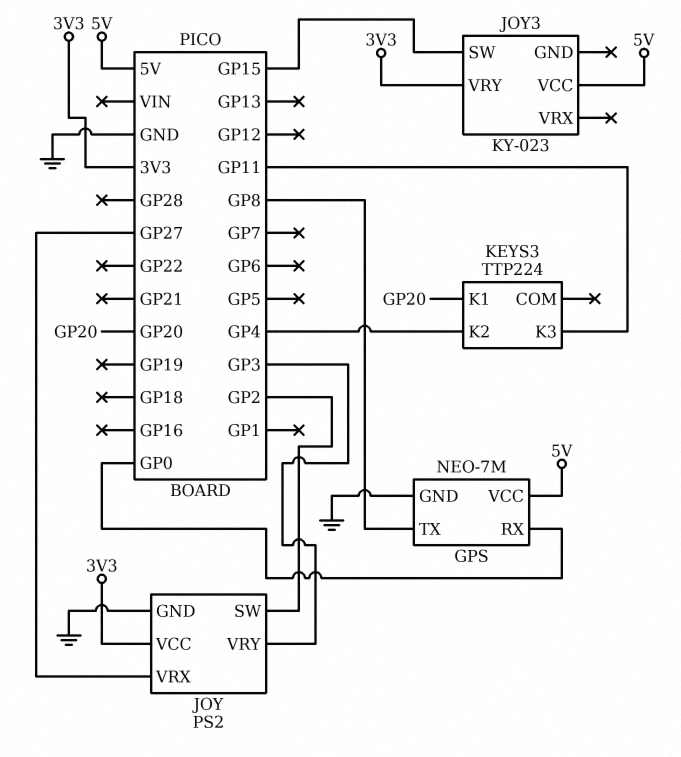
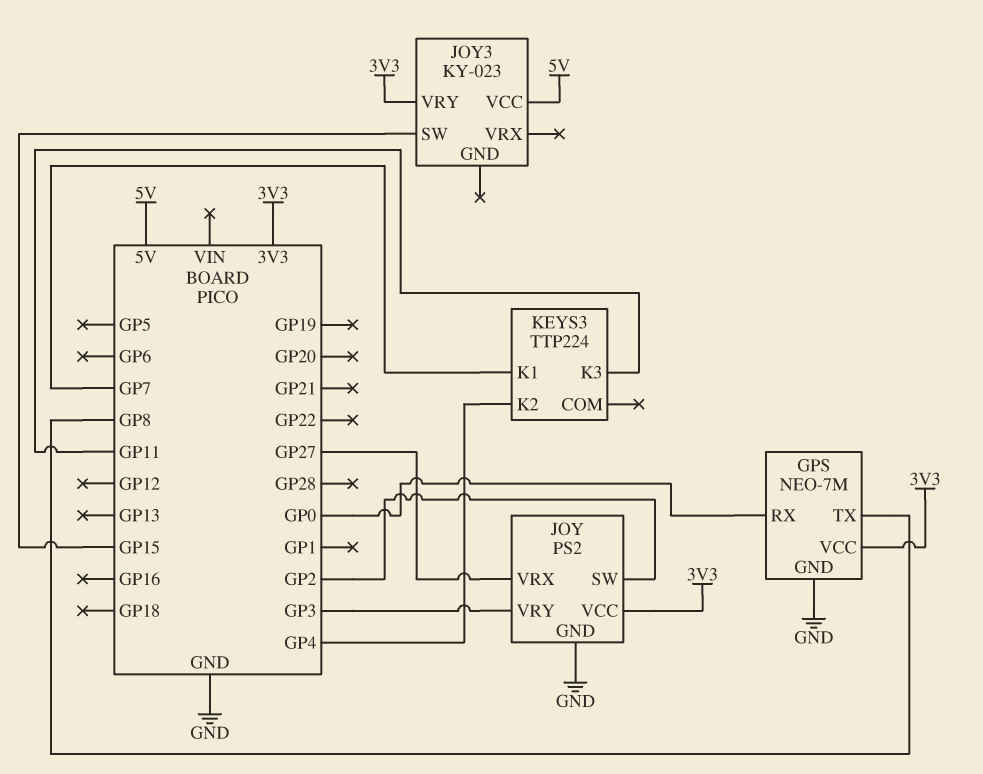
GPS pin VCC: 5V -> 3V3
KEYS3 pin K1: GP20 -> GP7

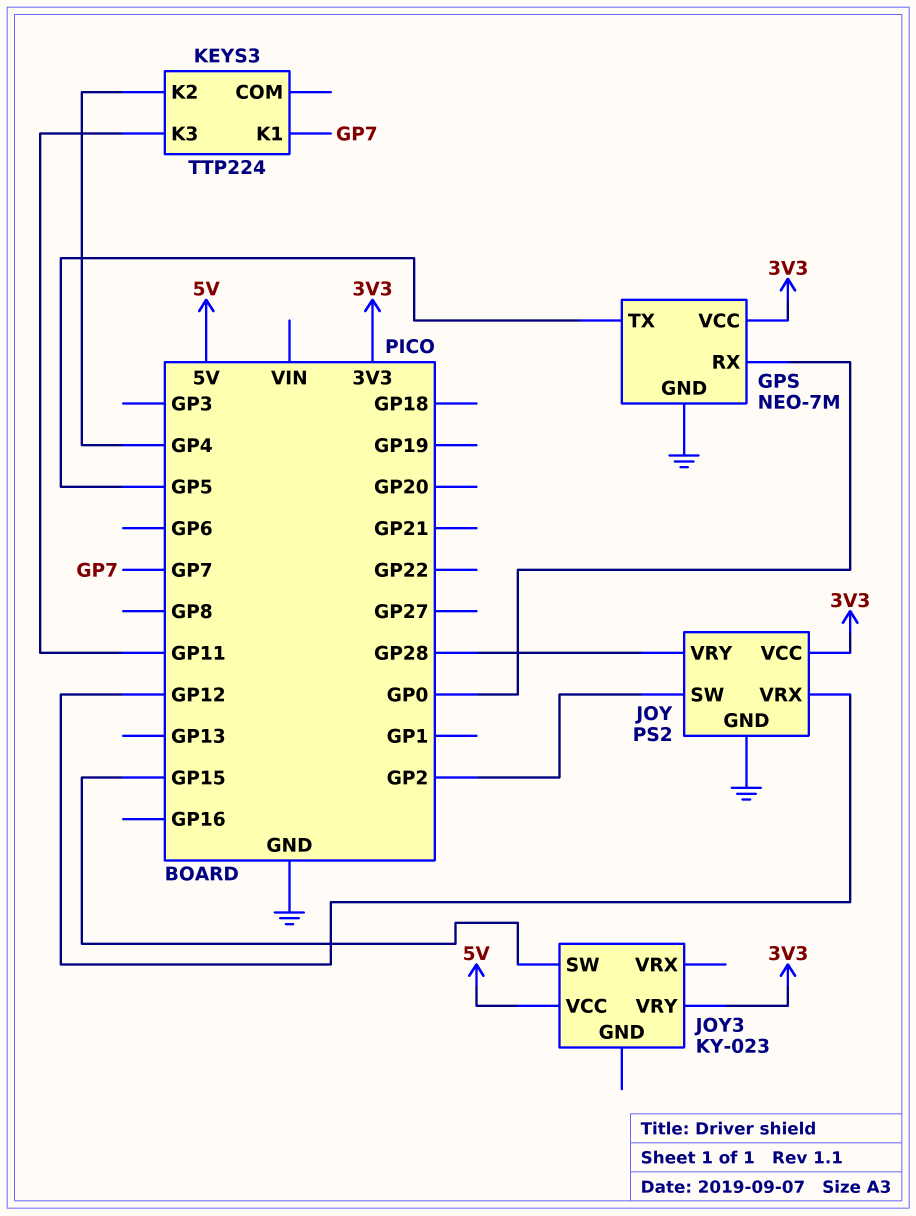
GPS pin TX: GP8 -> GP5
JOY pin VRX: GP27 -> GP12
JOY pin VRY: GP3 -> GP28

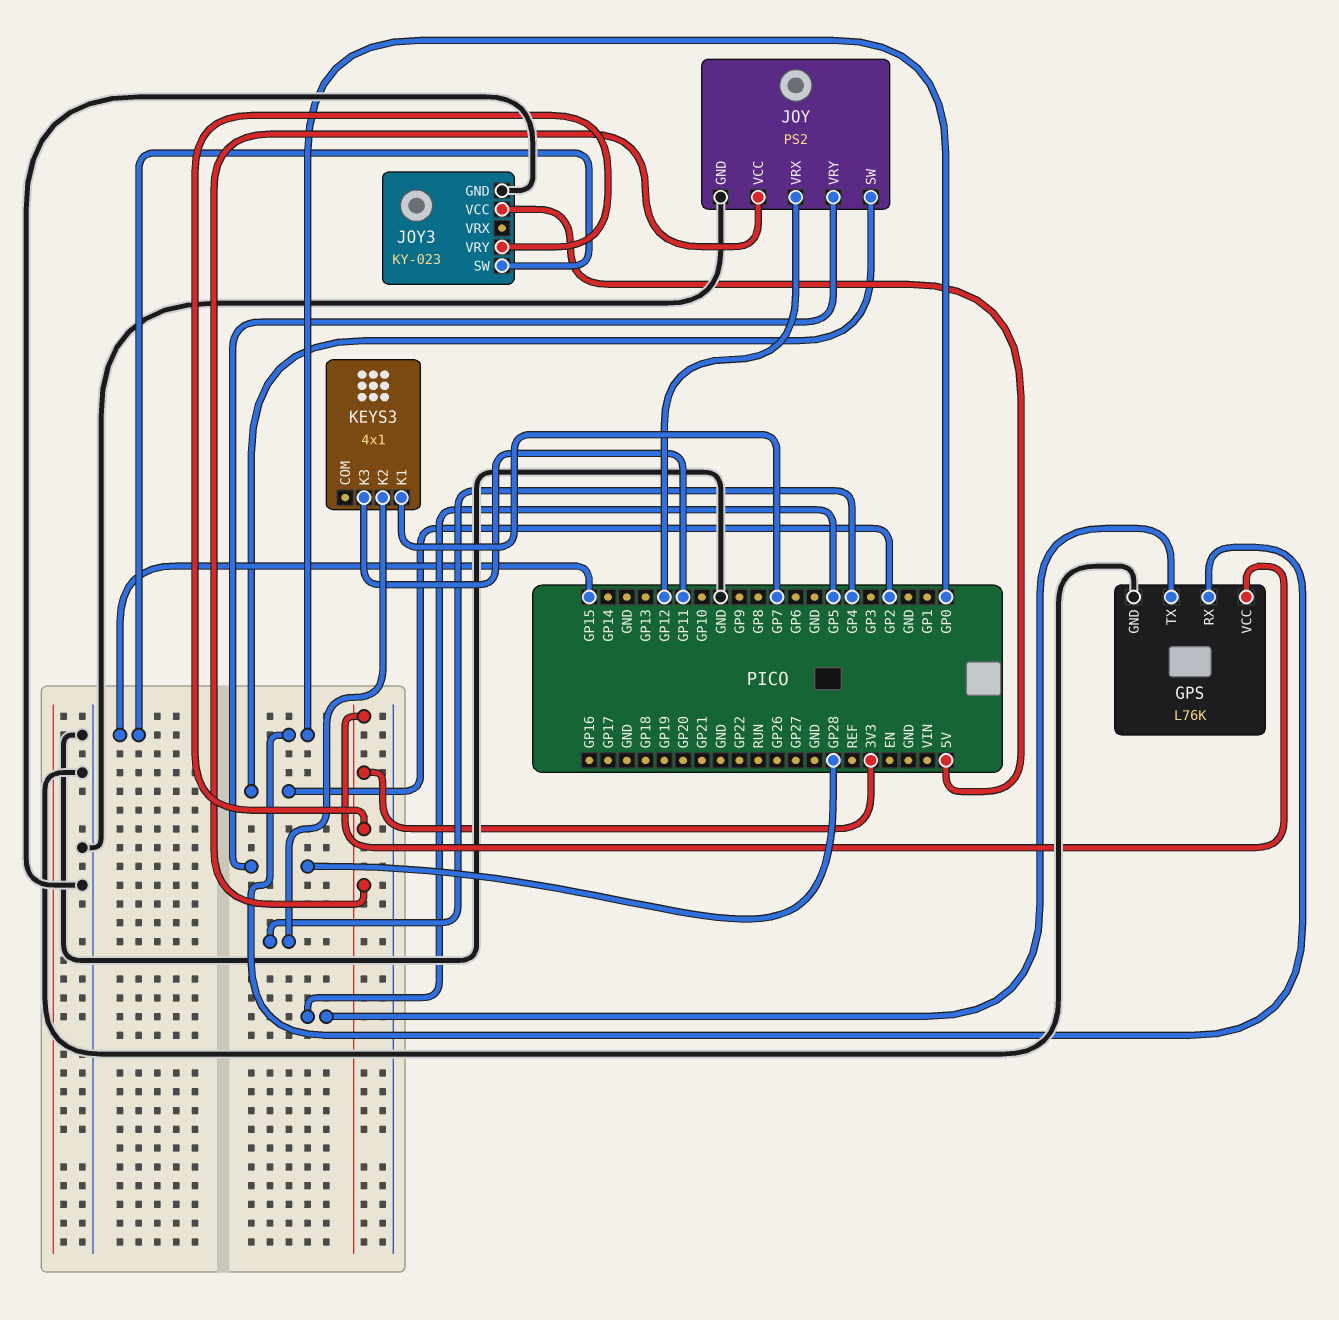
GPS: NEO-7M -> L76K
JOY3 pin GND: none -> GND
KEYS3: TTP224 -> 4x1

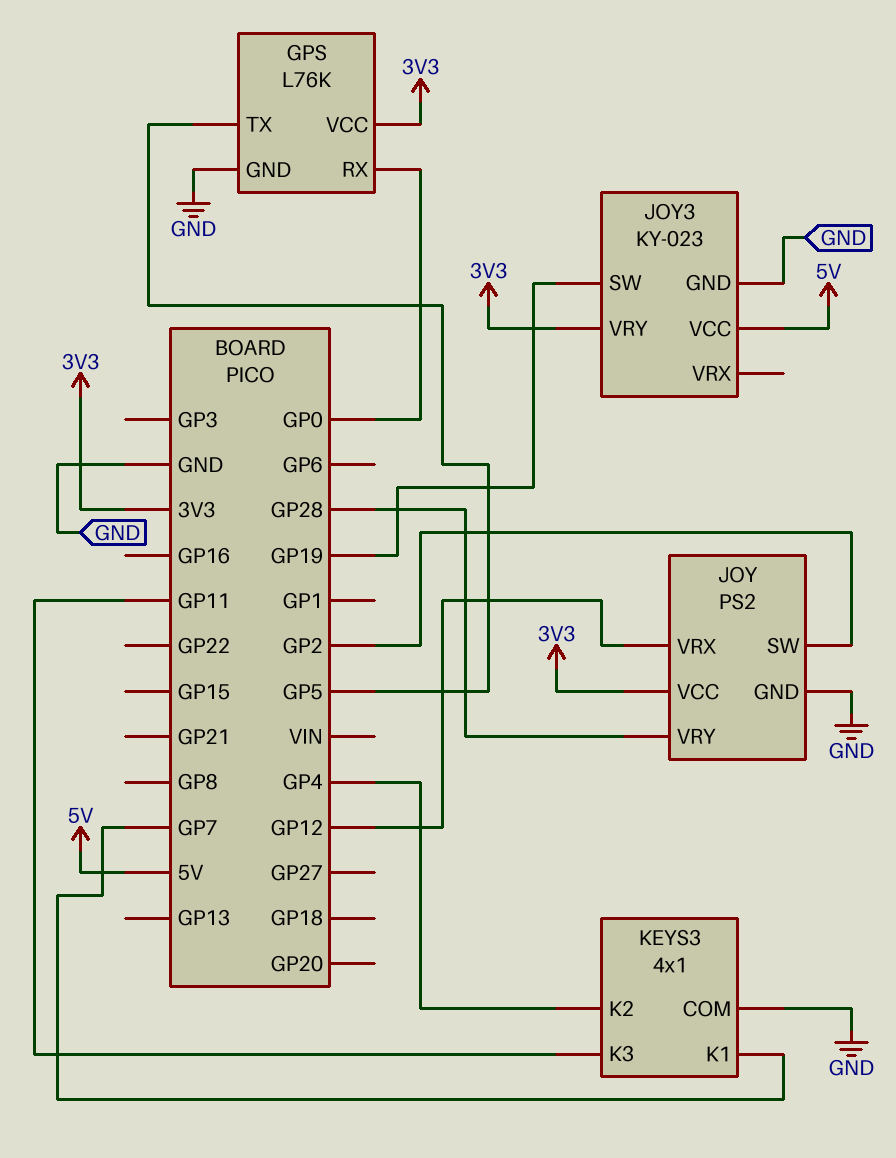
JOY3 pin SW: GP15 -> GP19
KEYS3 pin COM: none -> GND

